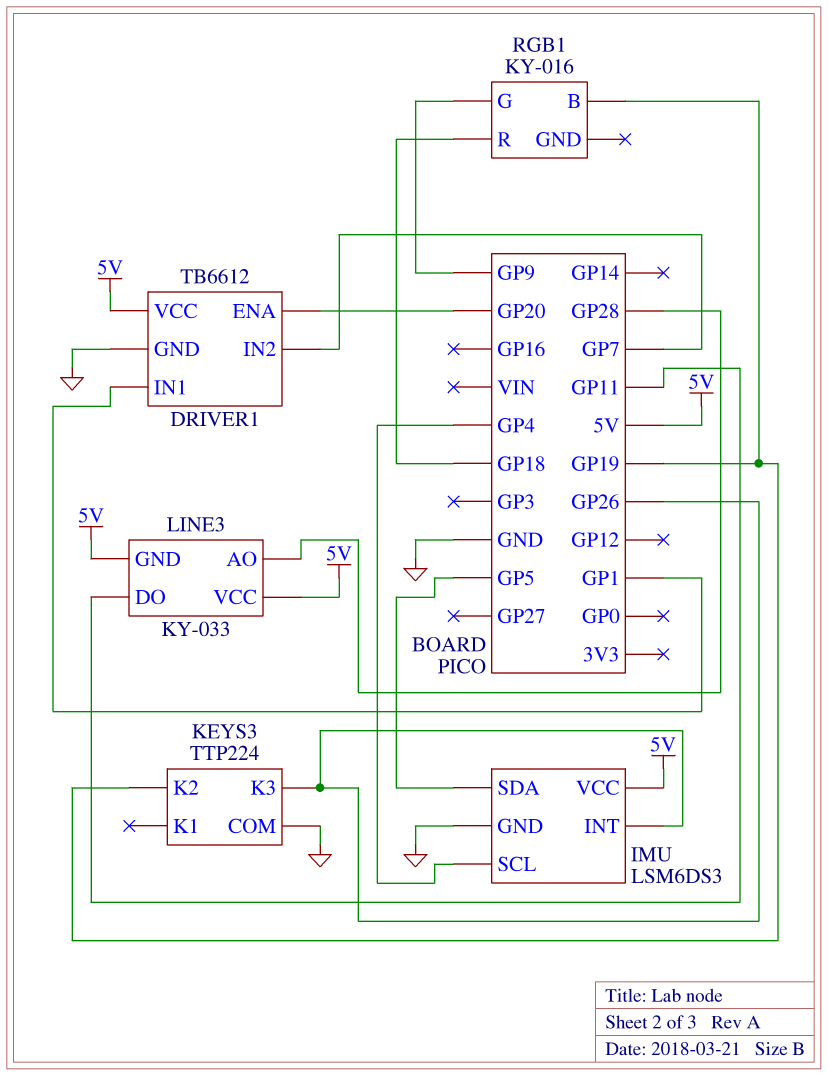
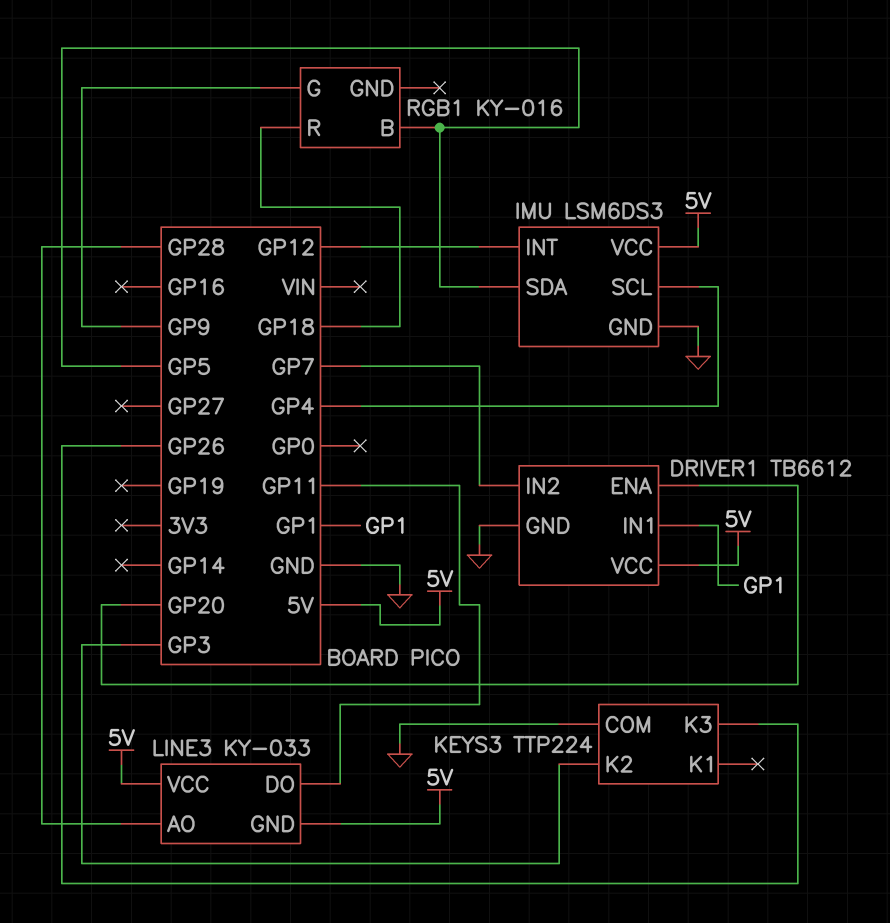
IMU pin INT: GP26 -> GP12
KEYS3 pin K2: GP19 -> GP3
RGB1 pin B: GP19 -> GP5

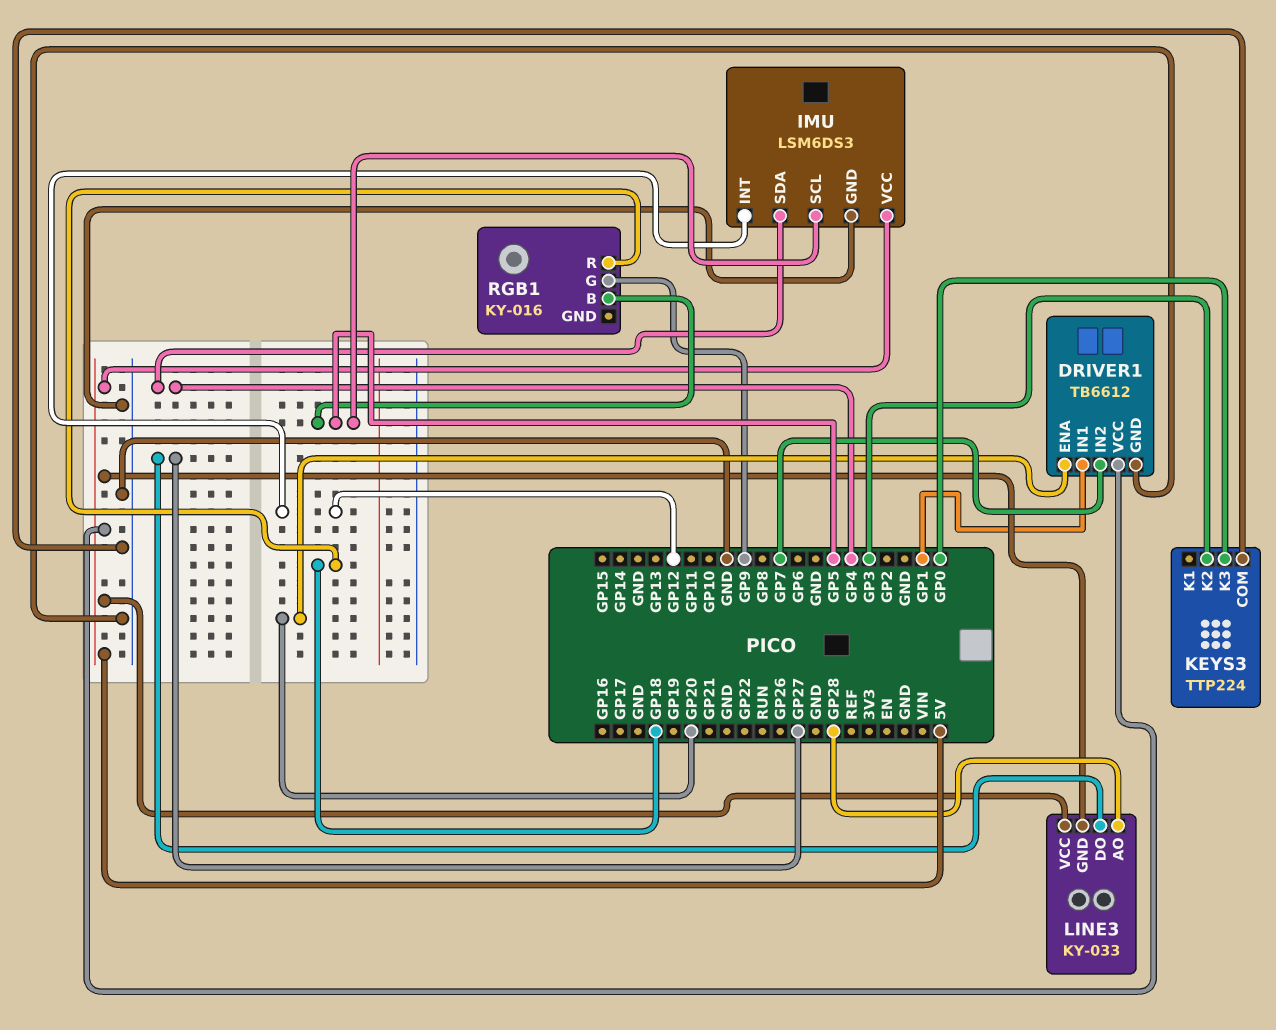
IMU pin SCL: GP4 -> GP5
IMU pin SDA: GP5 -> GP4
KEYS3 pin K3: GP26 -> GP0
LINE3 pin DO: GP11 -> GP27

